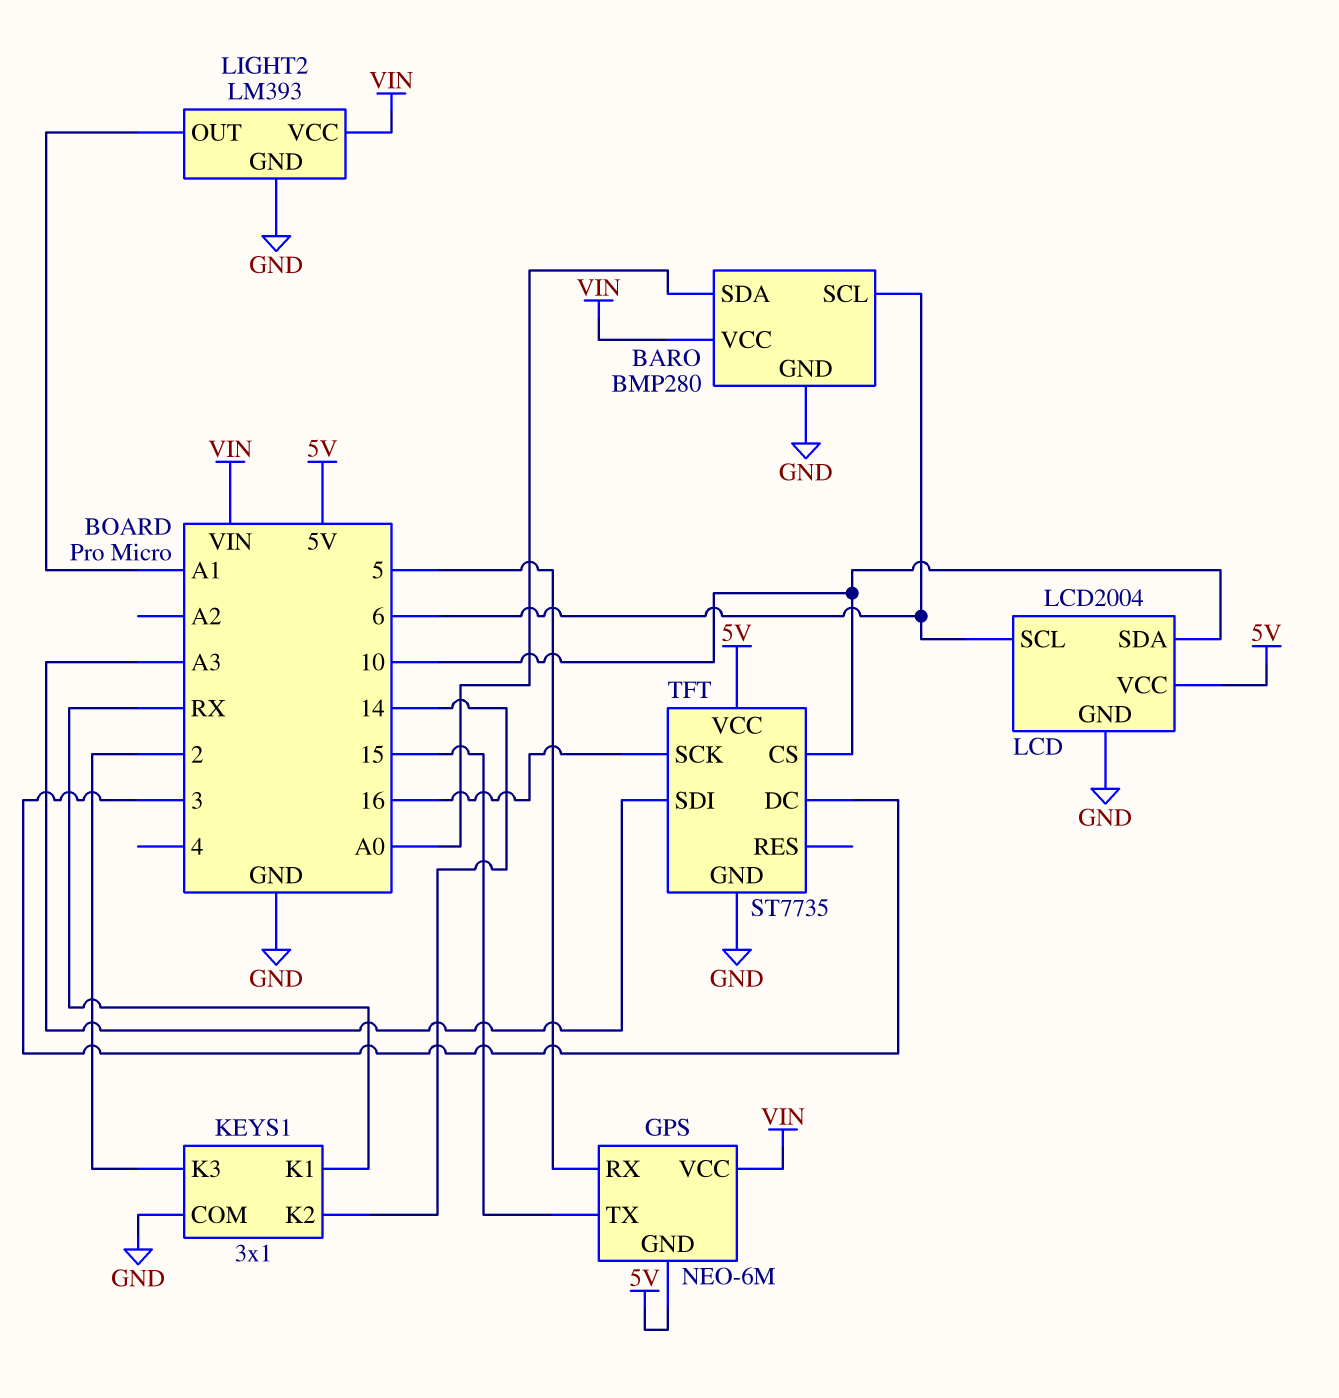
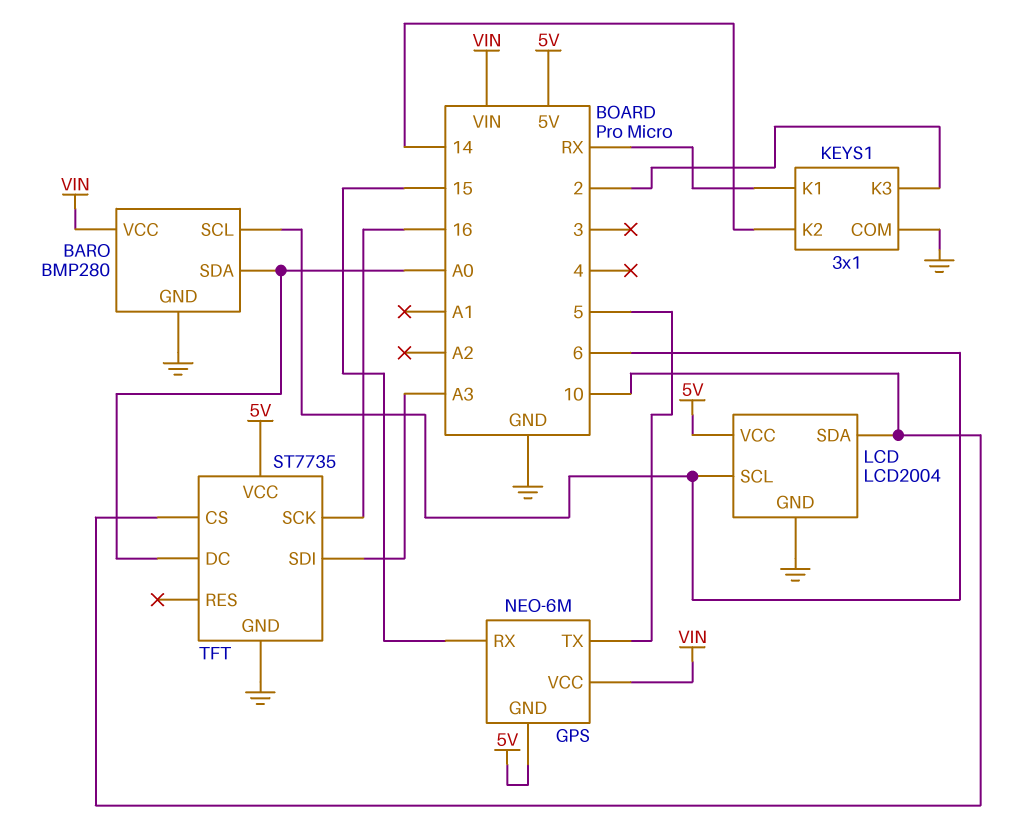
GPS pin RX: 5 -> 15
GPS pin TX: 15 -> 5
LIGHT2: LM393 -> none
LIGHT2 pin GND: GND -> none
LIGHT2 pin OUT: A1 -> none
LIGHT2 pin VCC: VIN -> none
TFT pin DC: 3 -> A0

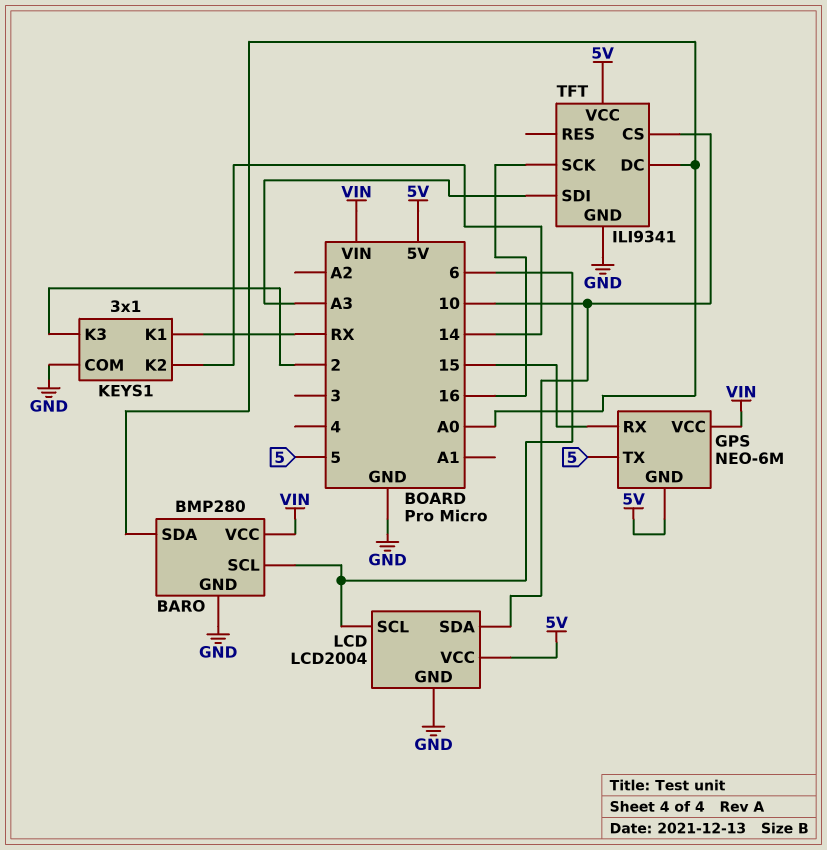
TFT: ST7735 -> ILI9341

